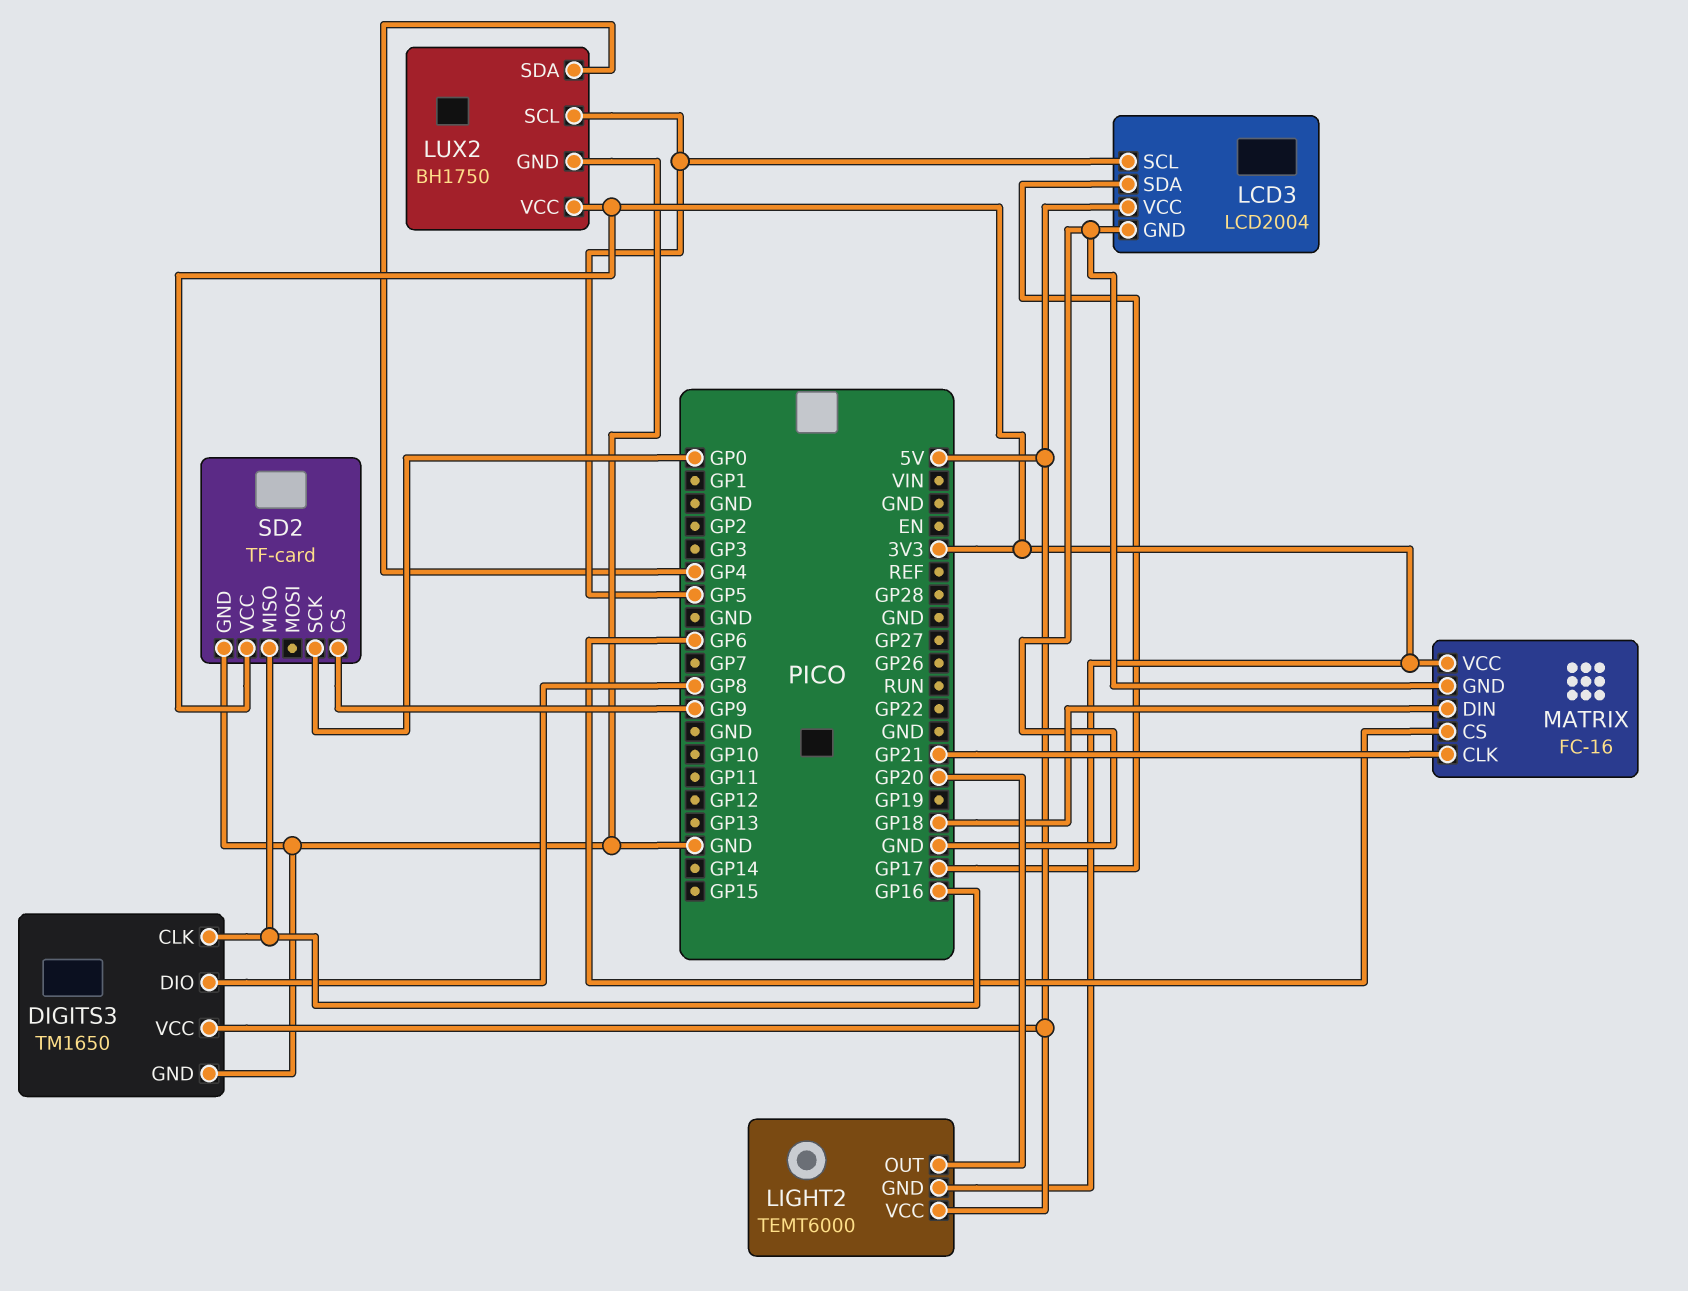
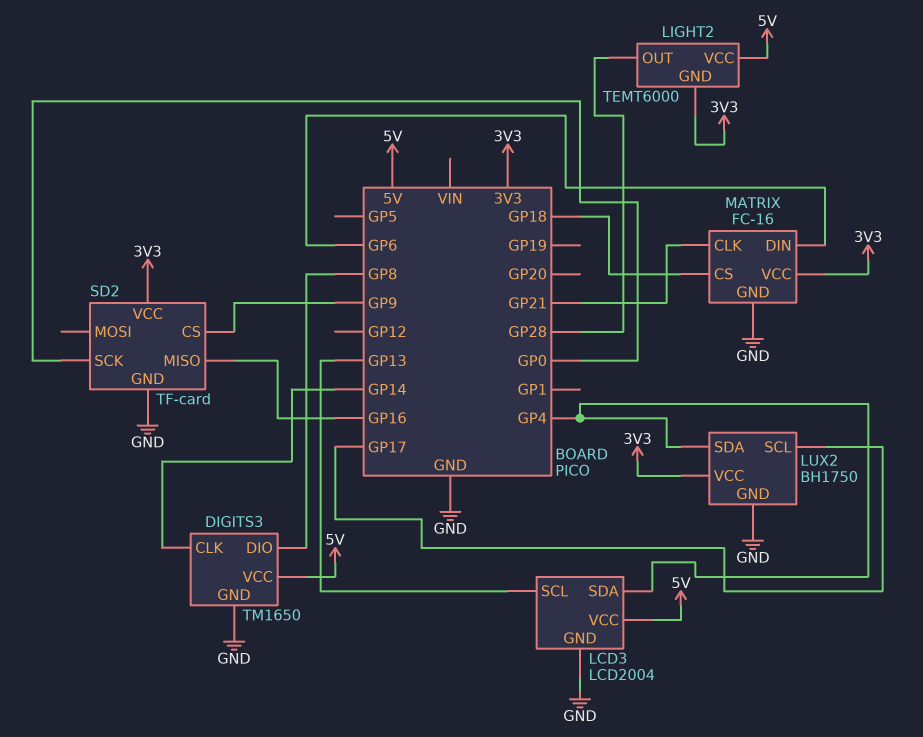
DIGITS3 pin CLK: GP16 -> GP14
LCD3 pin SCL: GP5 -> GP13
LCD3 pin SDA: GP17 -> GP4
LIGHT2 pin OUT: GP20 -> GP28
LUX2 pin SCL: GP5 -> GP17
MATRIX pin CS: GP6 -> GP18
MATRIX pin DIN: GP18 -> GP6

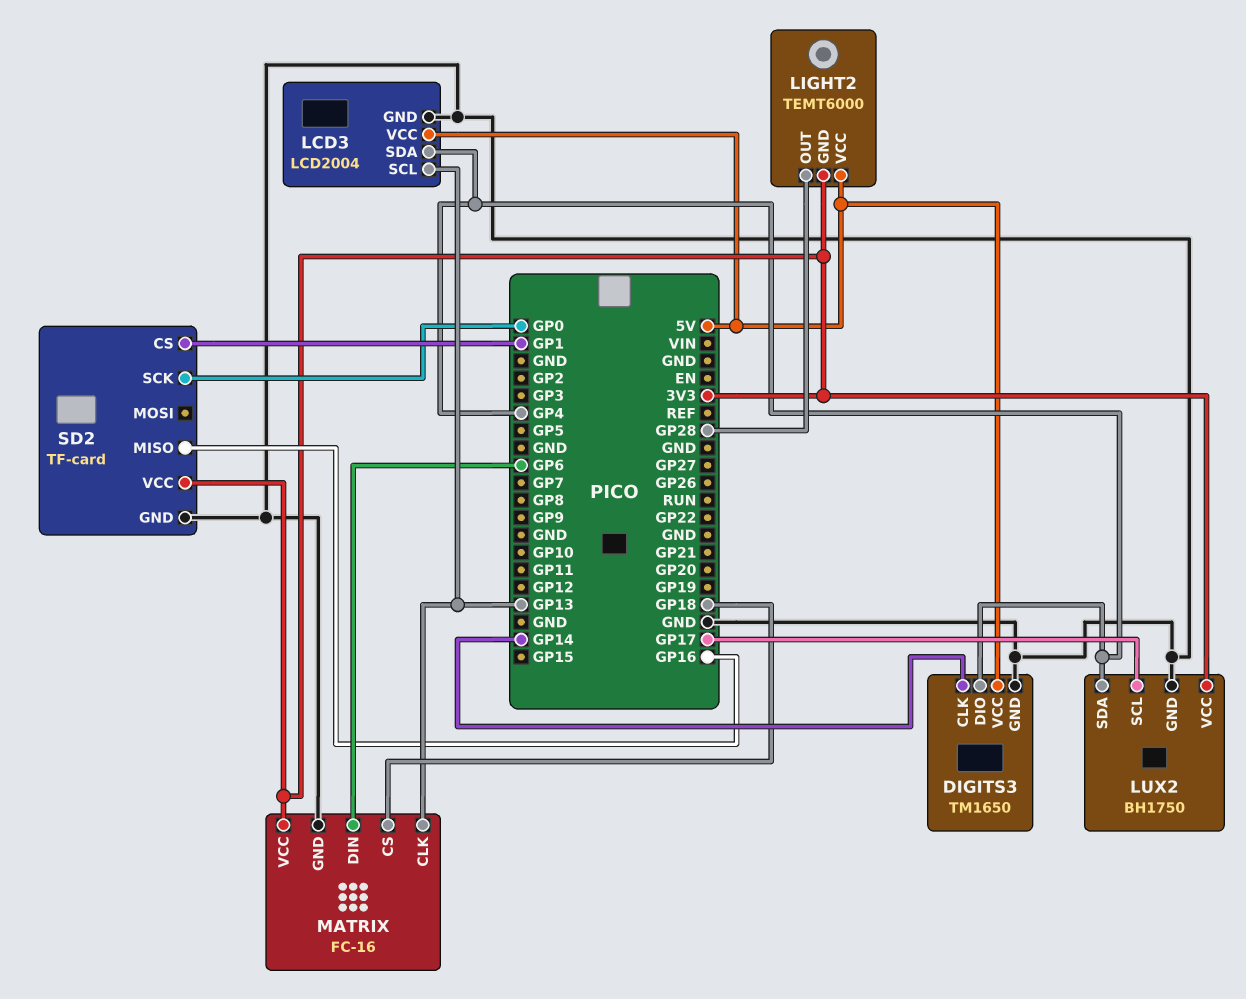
DIGITS3 pin DIO: GP8 -> GP4
MATRIX pin CLK: GP21 -> GP13
SD2 pin CS: GP9 -> GP1

